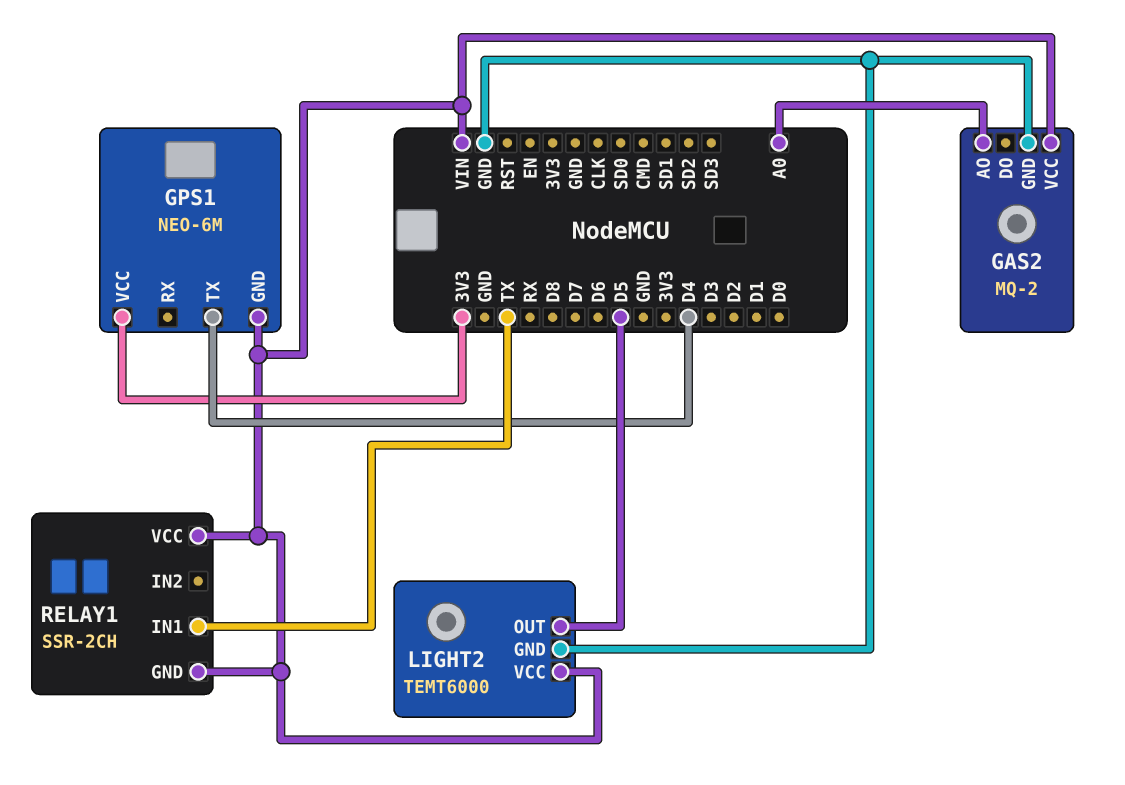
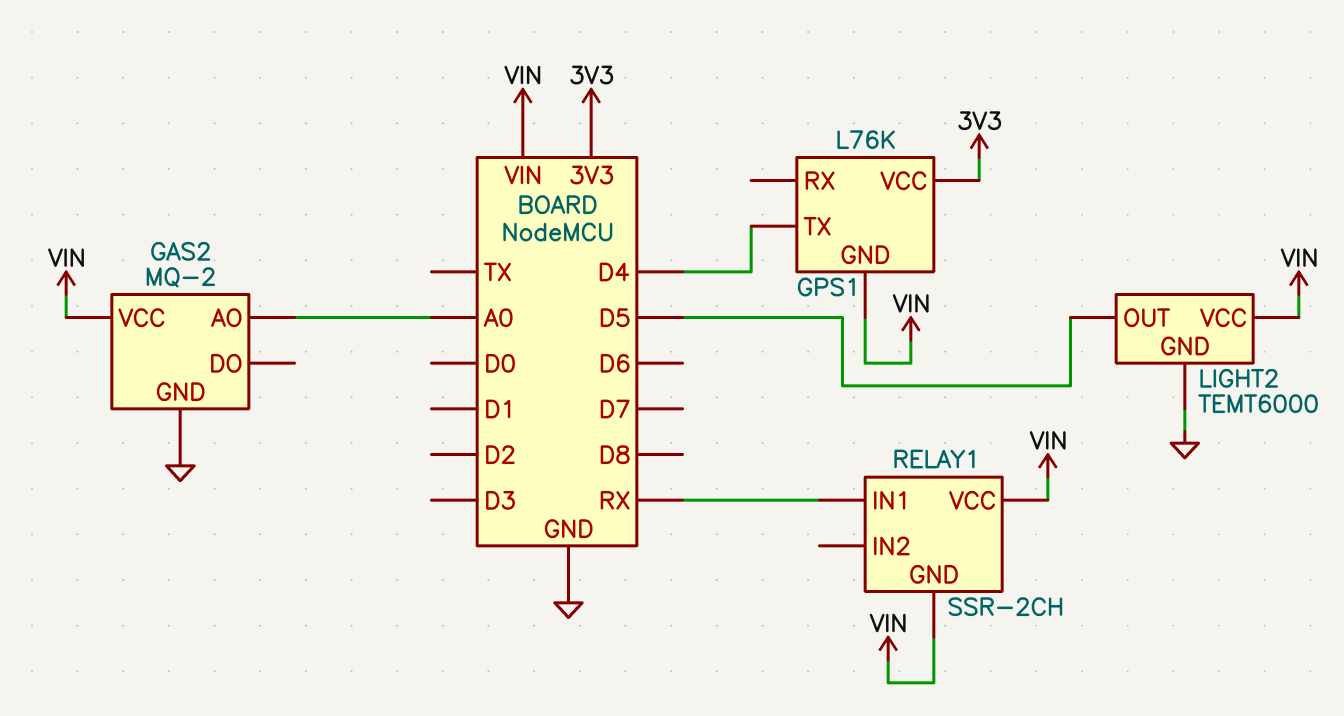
GPS1: NEO-6M -> L76K
RELAY1 pin IN1: TX -> RX

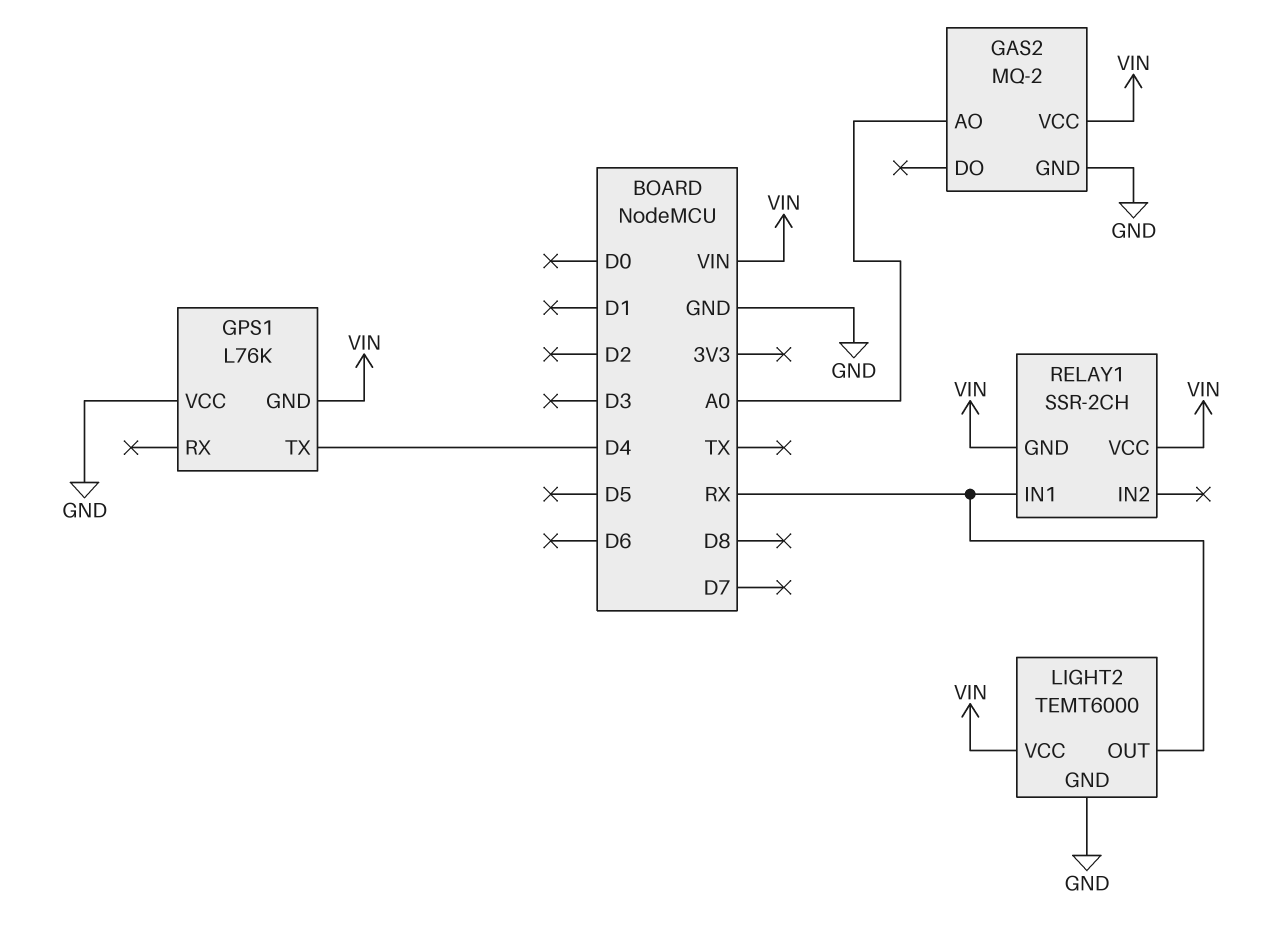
GPS1 pin VCC: 3V3 -> GND
LIGHT2 pin OUT: D5 -> RX

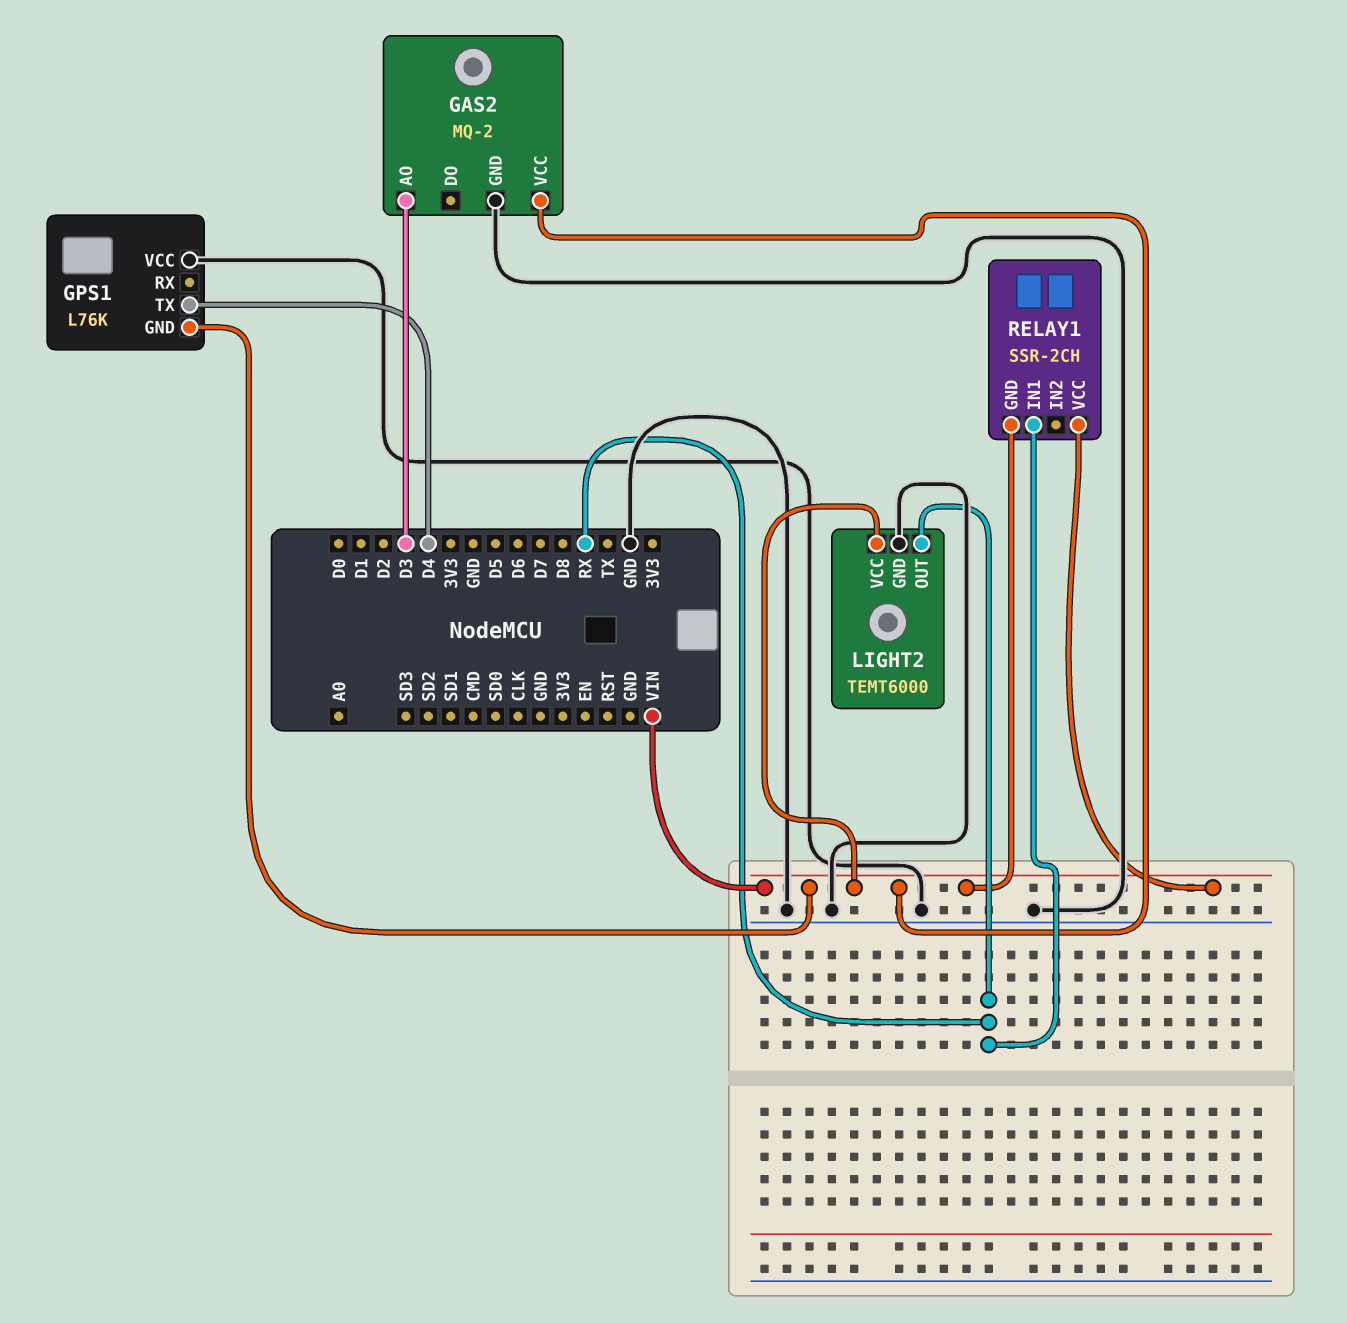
GAS2 pin AO: A0 -> D3

